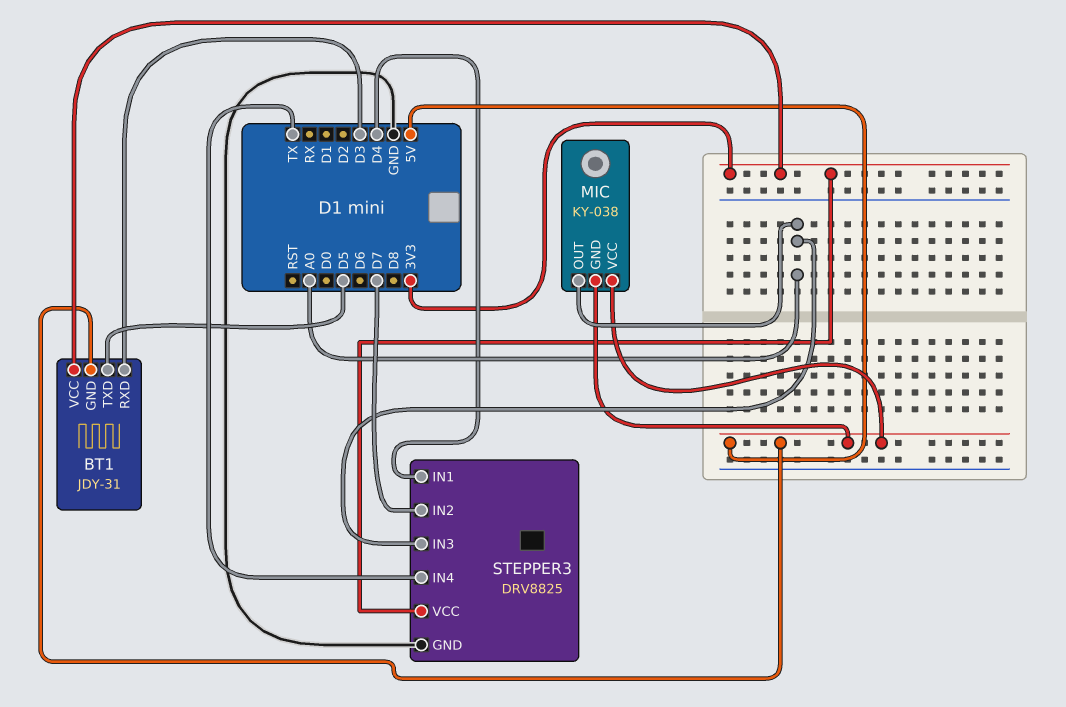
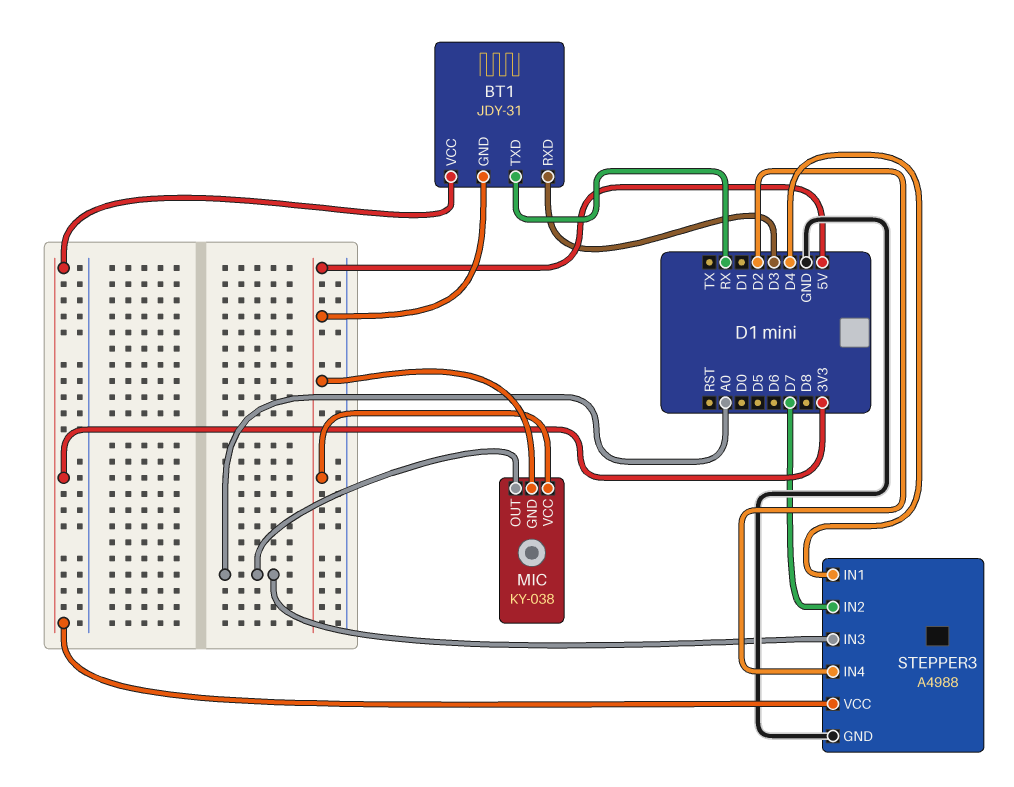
BT1 pin TXD: D5 -> RX
STEPPER3: DRV8825 -> A4988
STEPPER3 pin IN4: TX -> D2

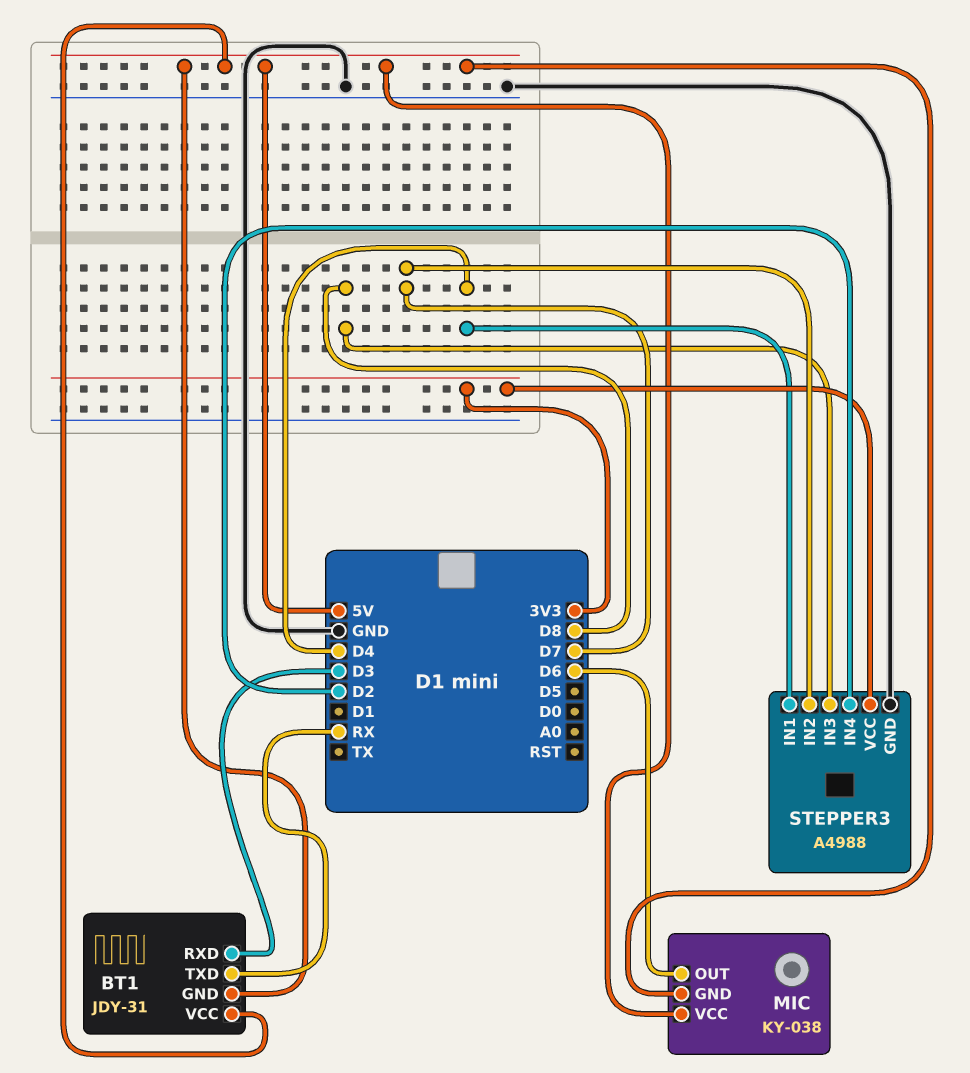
BT1 pin VCC: 3V3 -> 5V
MIC pin OUT: A0 -> D6
STEPPER3 pin IN3: A0 -> D8

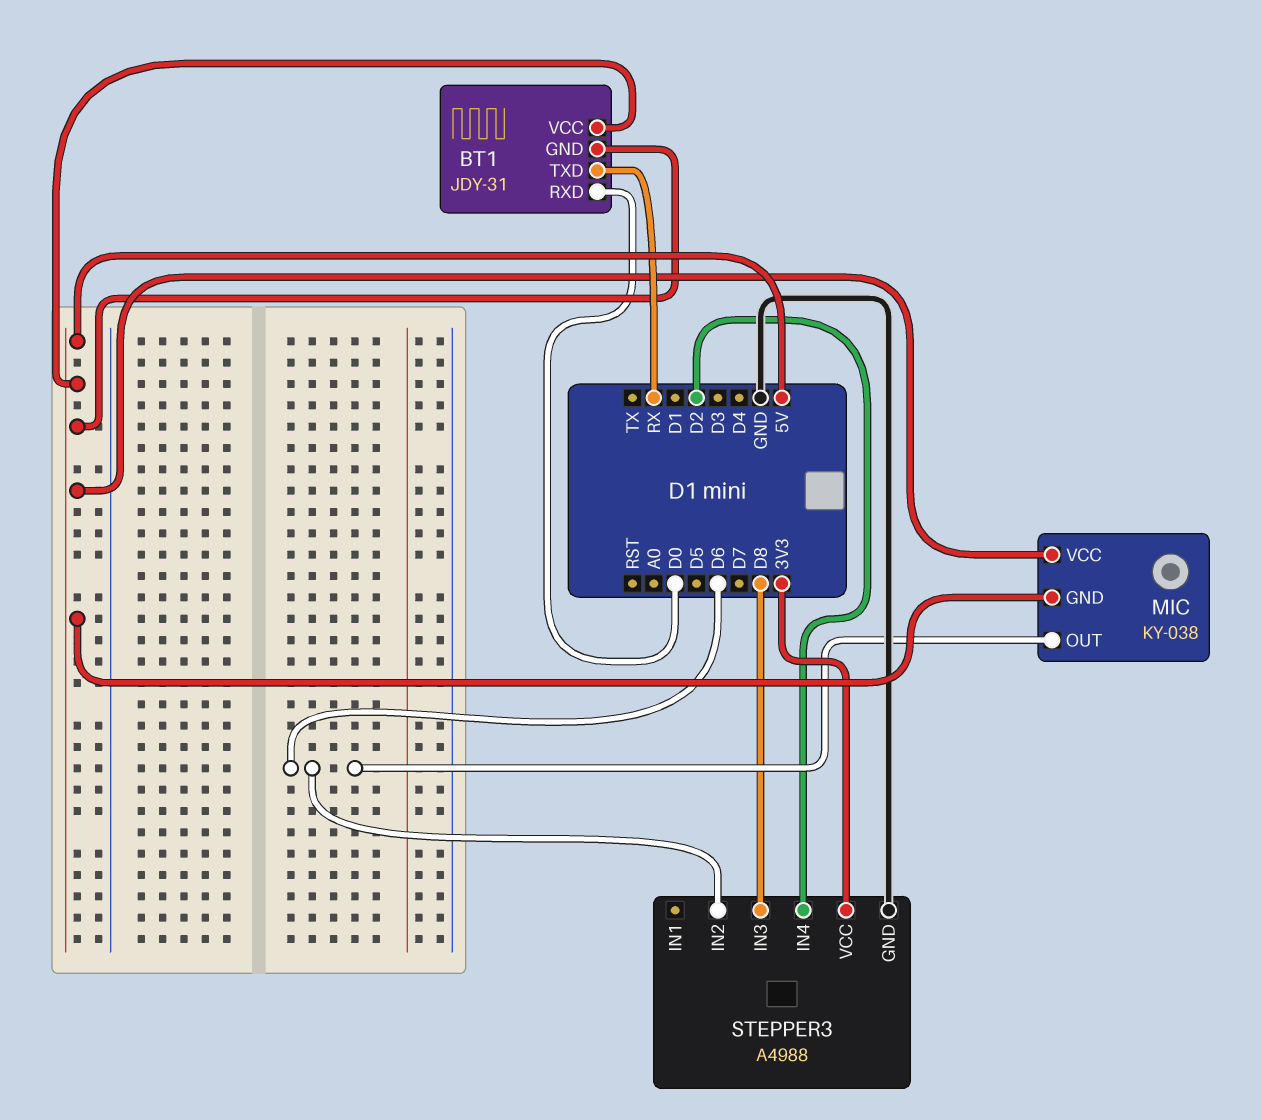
BT1 pin RXD: D3 -> D0
STEPPER3 pin IN1: D4 -> none
STEPPER3 pin IN2: D7 -> D6

